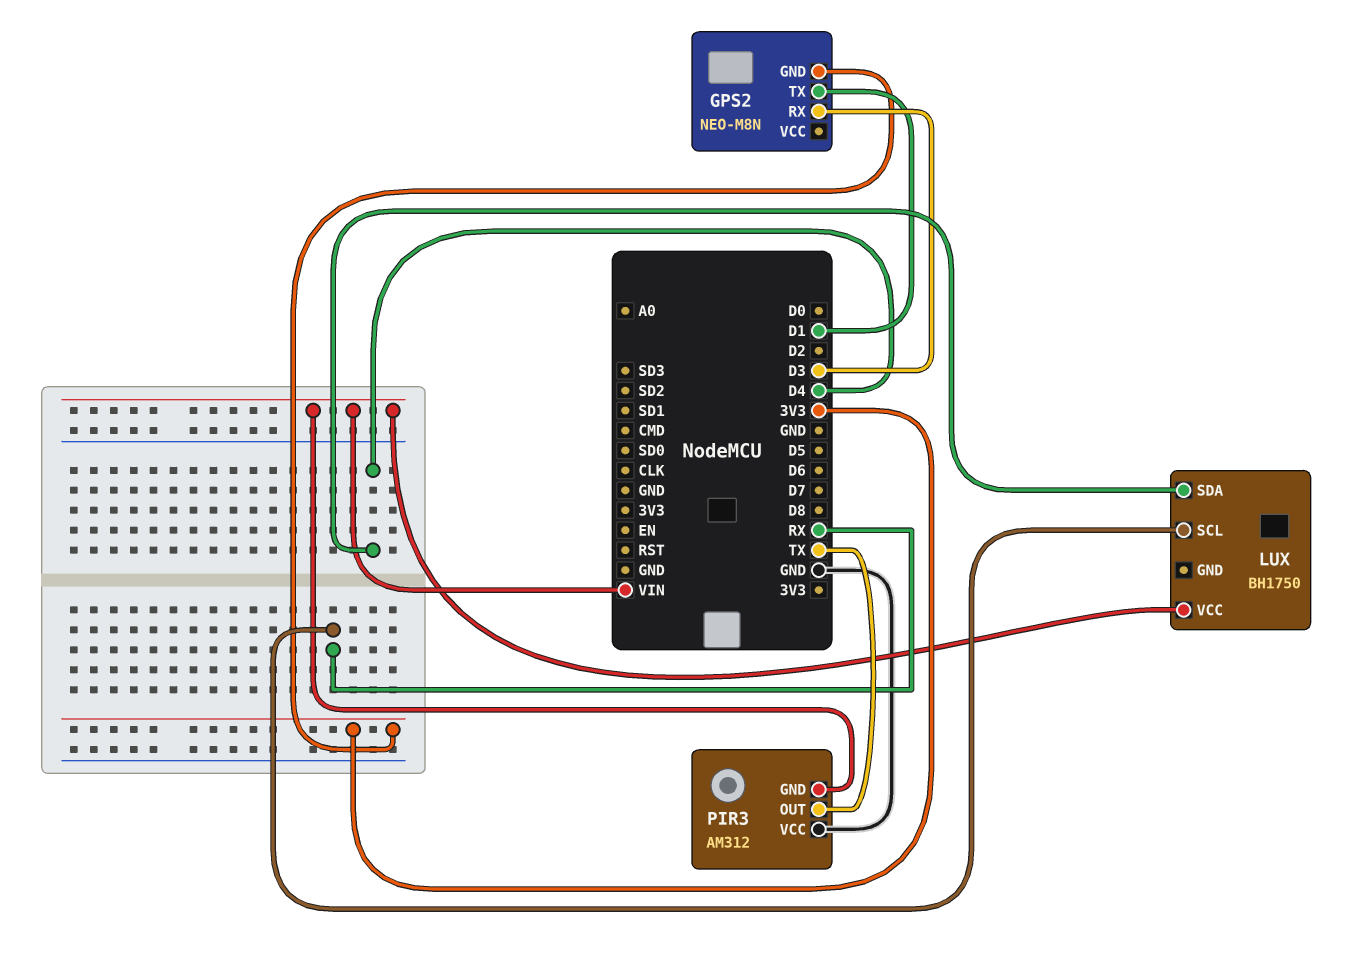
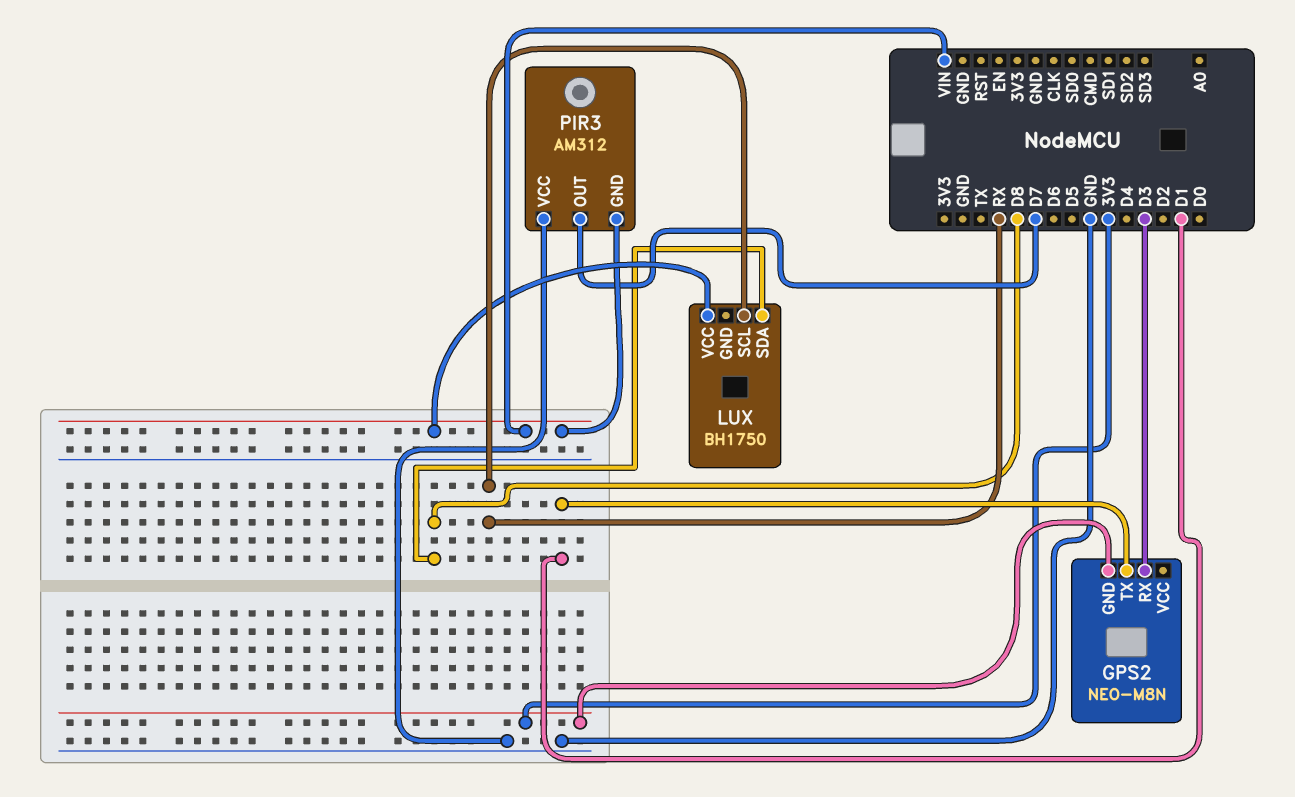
LUX pin SDA: D4 -> D8
PIR3 pin OUT: TX -> D7

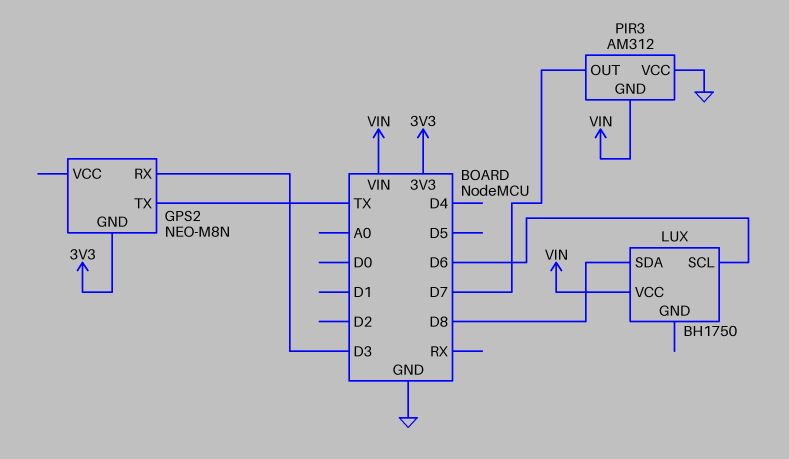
GPS2 pin TX: D1 -> TX
LUX pin SCL: RX -> D6

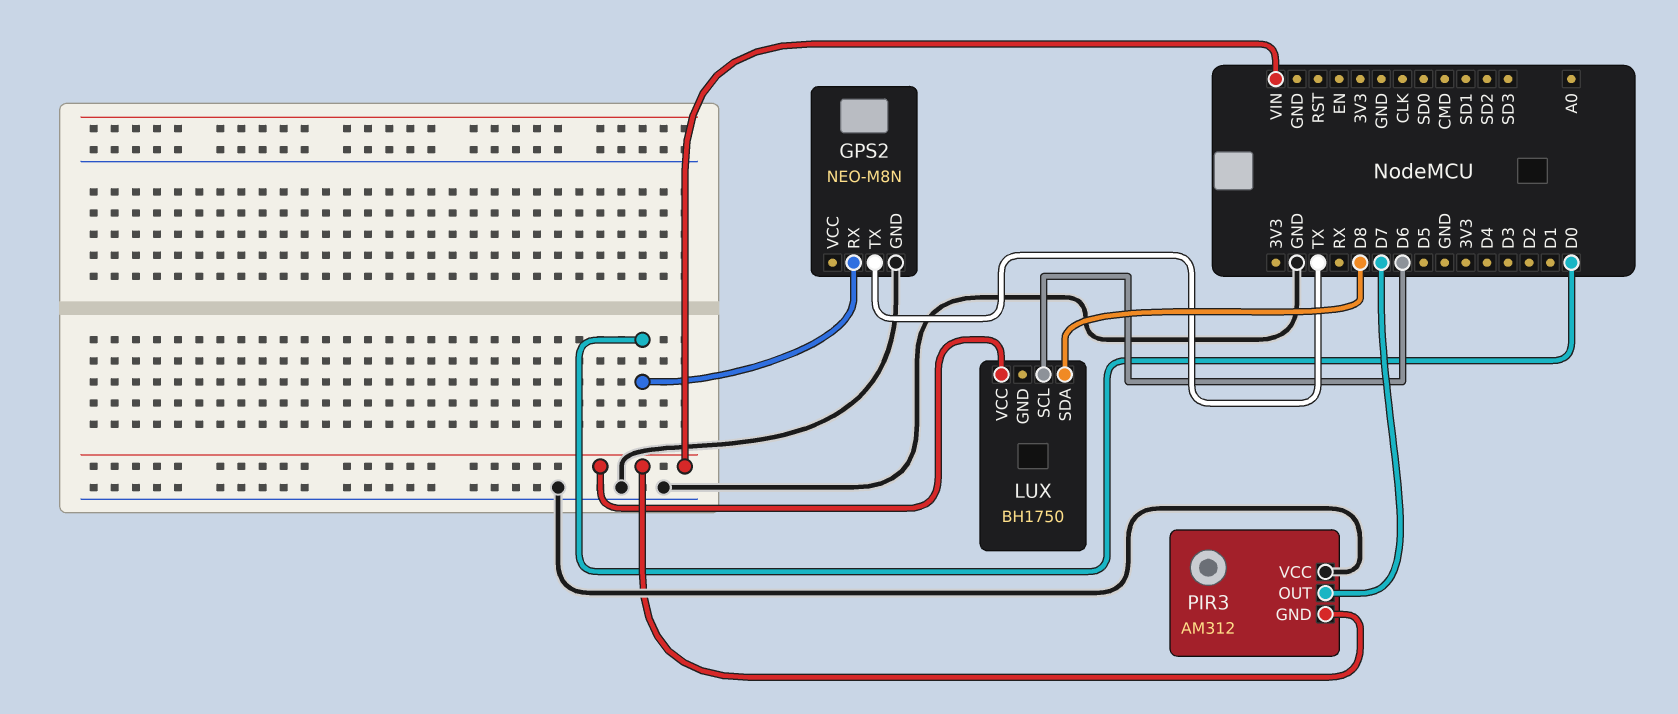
GPS2 pin GND: 3V3 -> GND
GPS2 pin RX: D3 -> D0

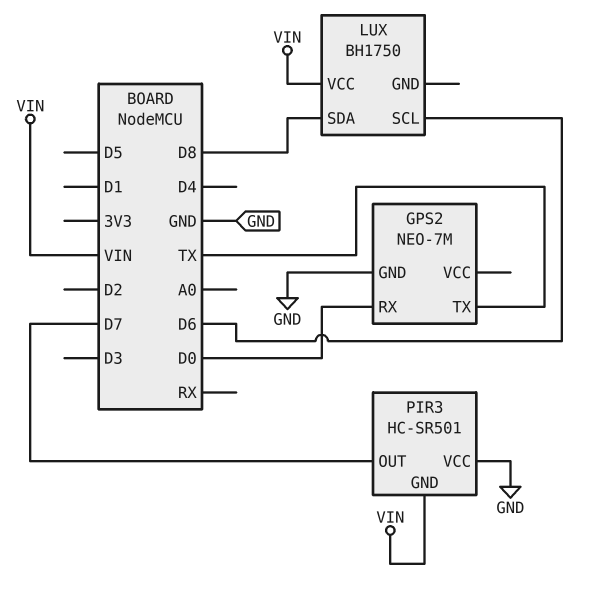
GPS2: NEO-M8N -> NEO-7M
PIR3: AM312 -> HC-SR501

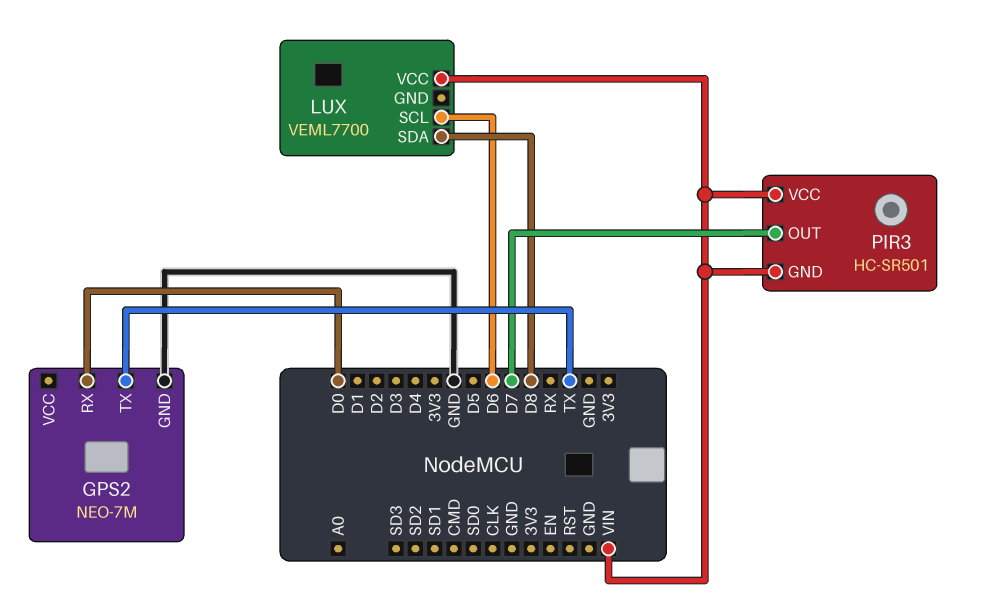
LUX: BH1750 -> VEML7700
PIR3 pin VCC: GND -> VIN

